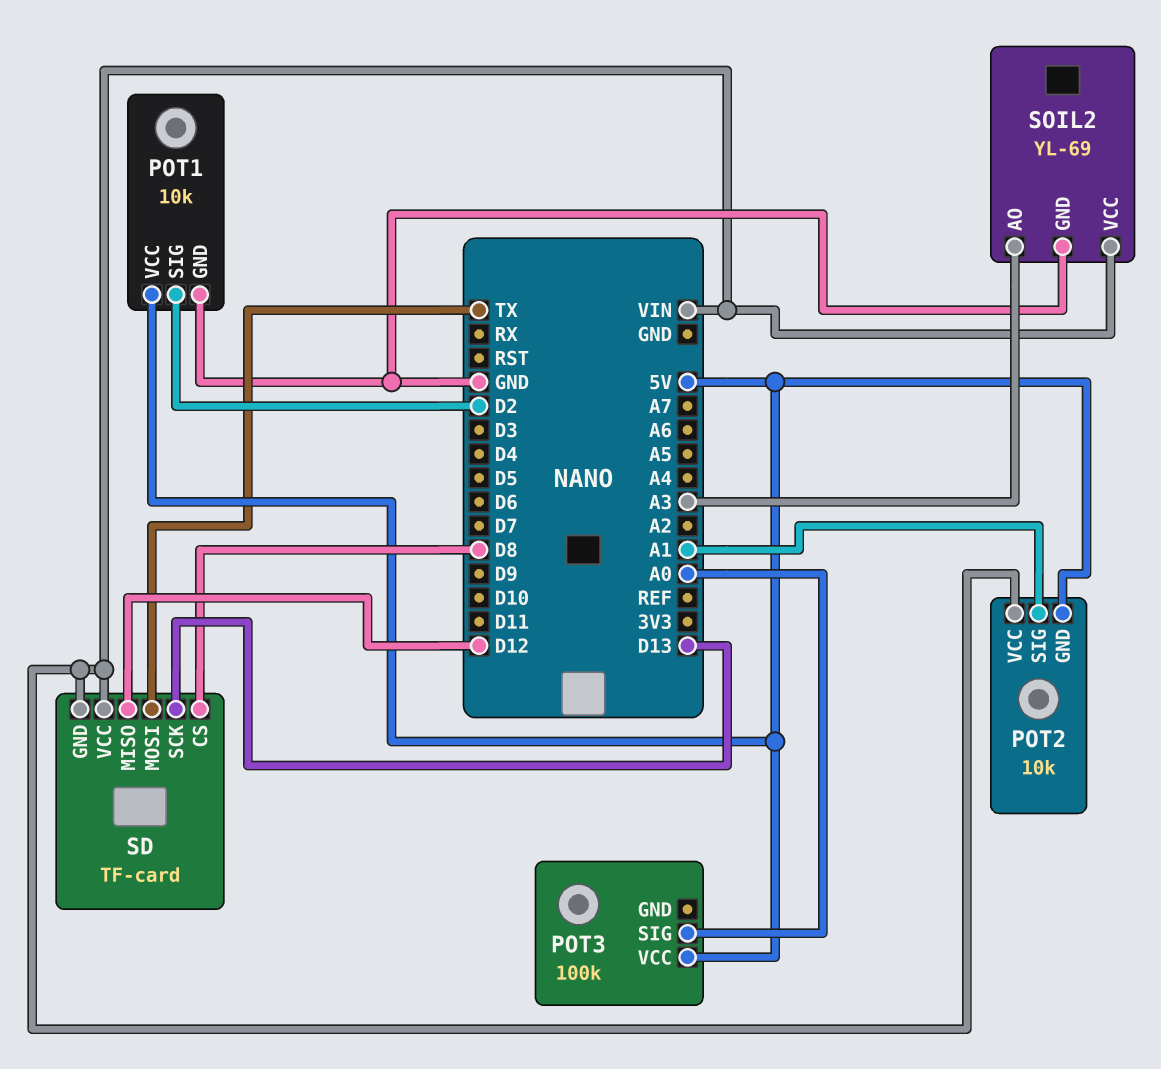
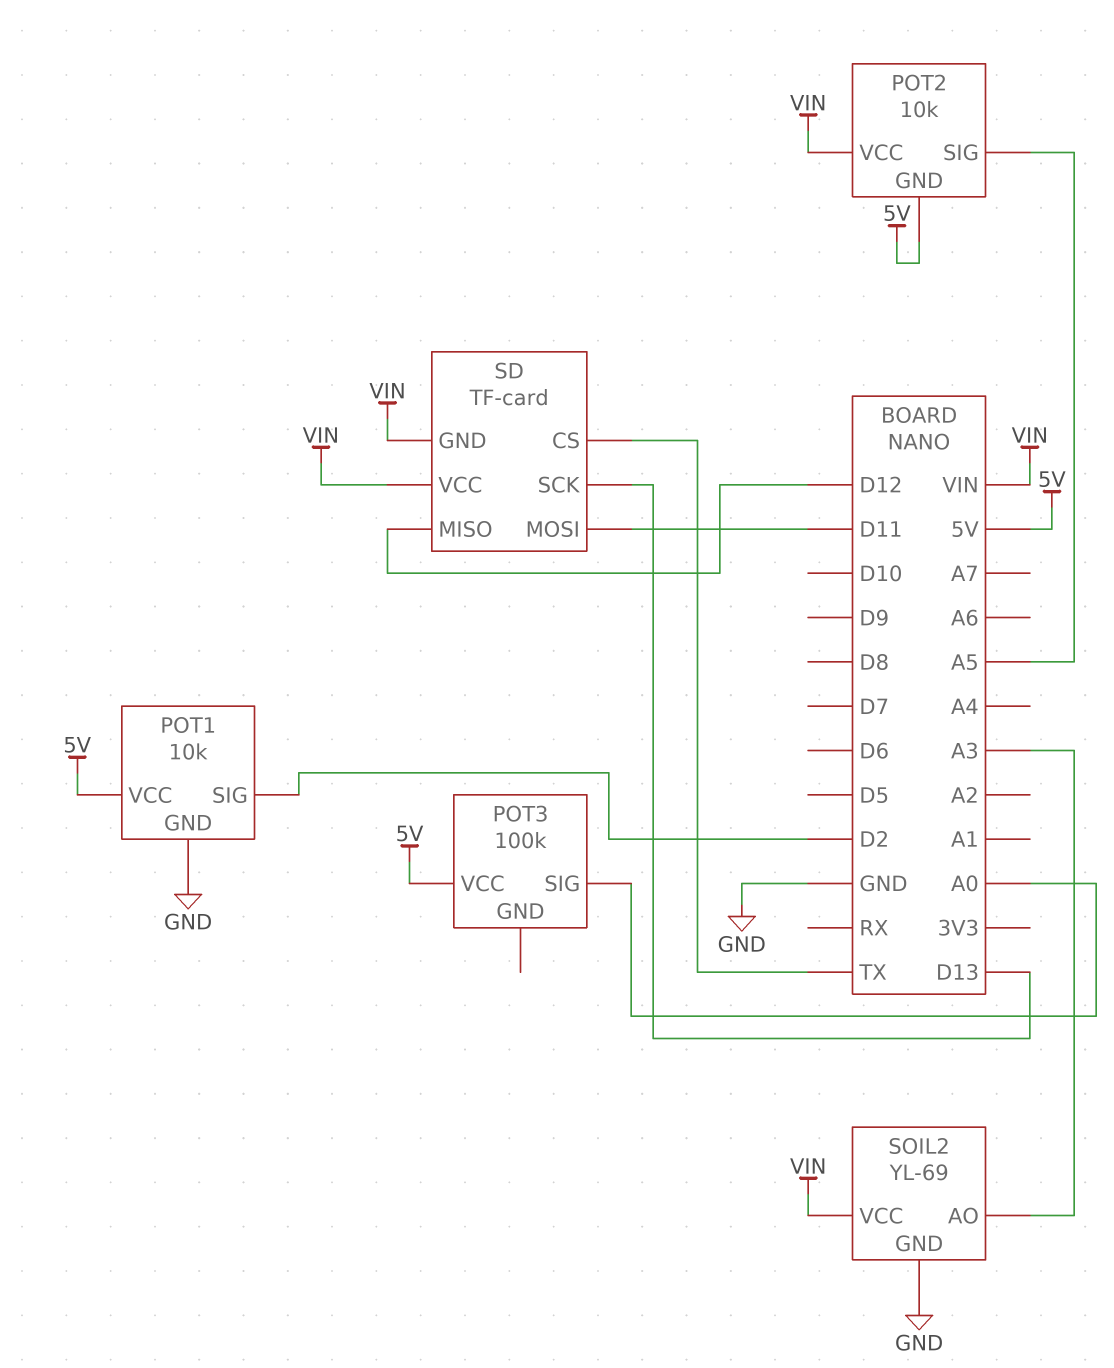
POT2 pin SIG: A1 -> A5
SD pin CS: D8 -> TX
SD pin MOSI: TX -> D11

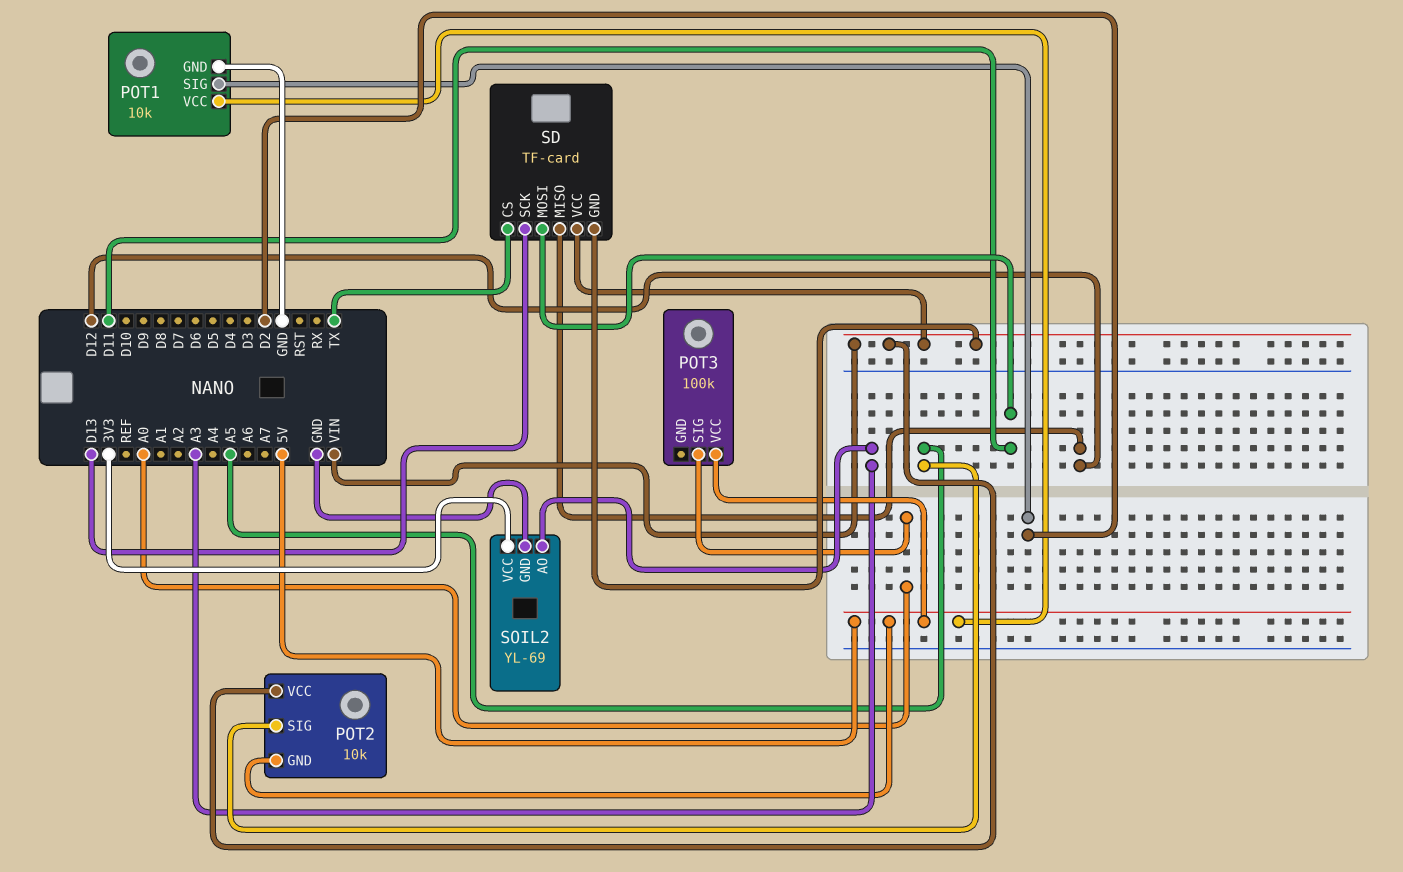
SOIL2 pin VCC: VIN -> 3V3

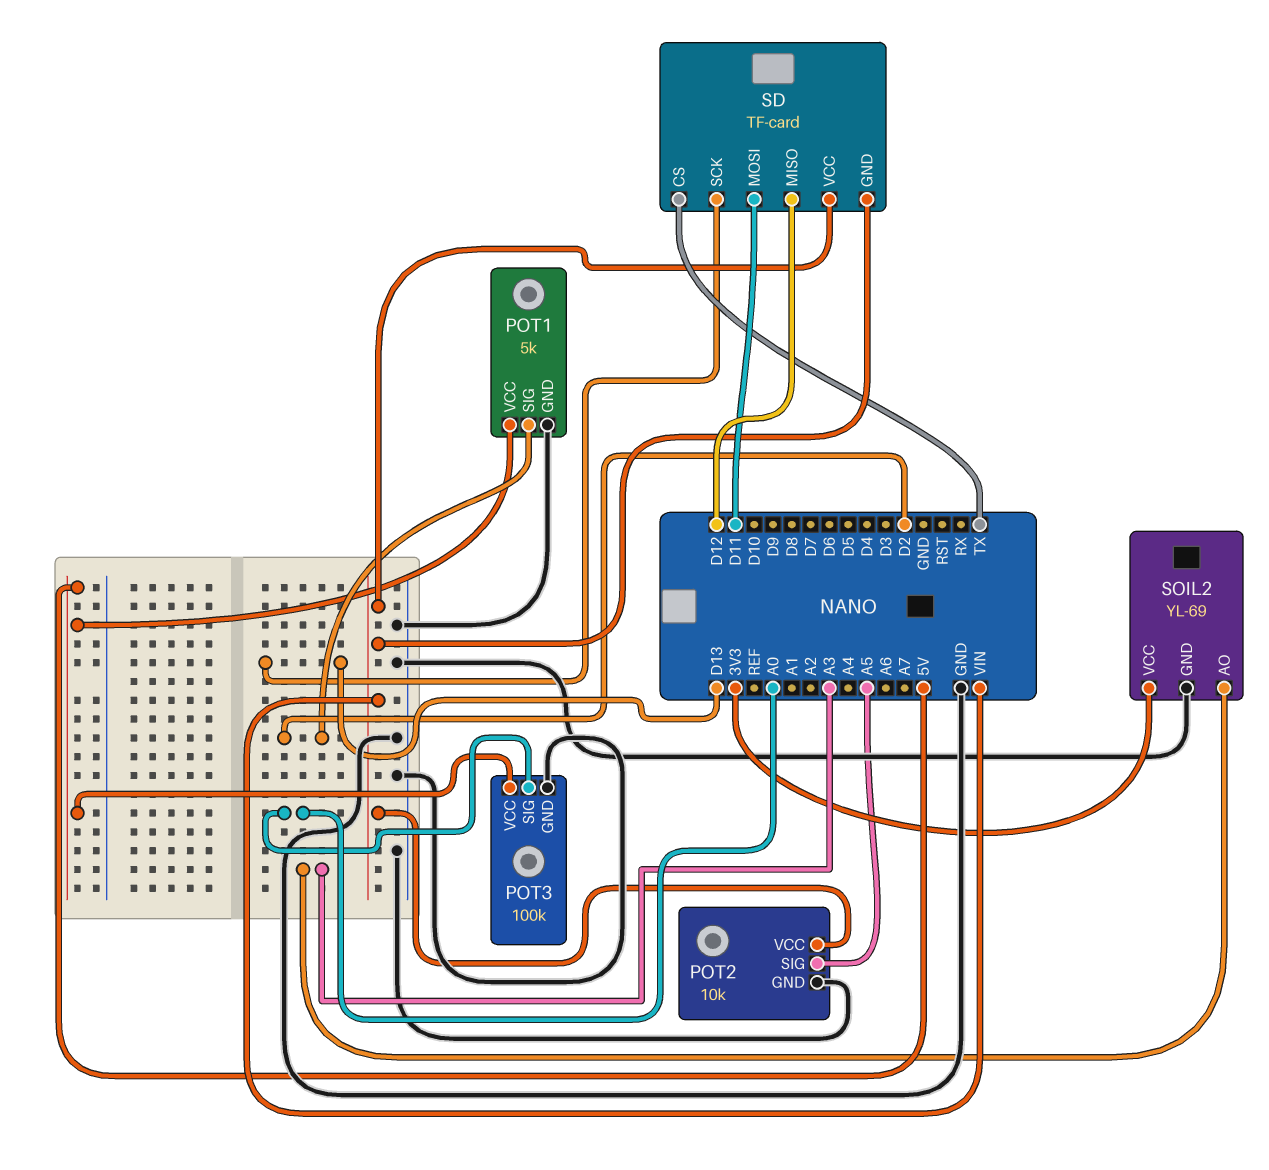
POT1: 10k -> 5k
POT2 pin GND: 5V -> GND
POT3 pin GND: none -> GND

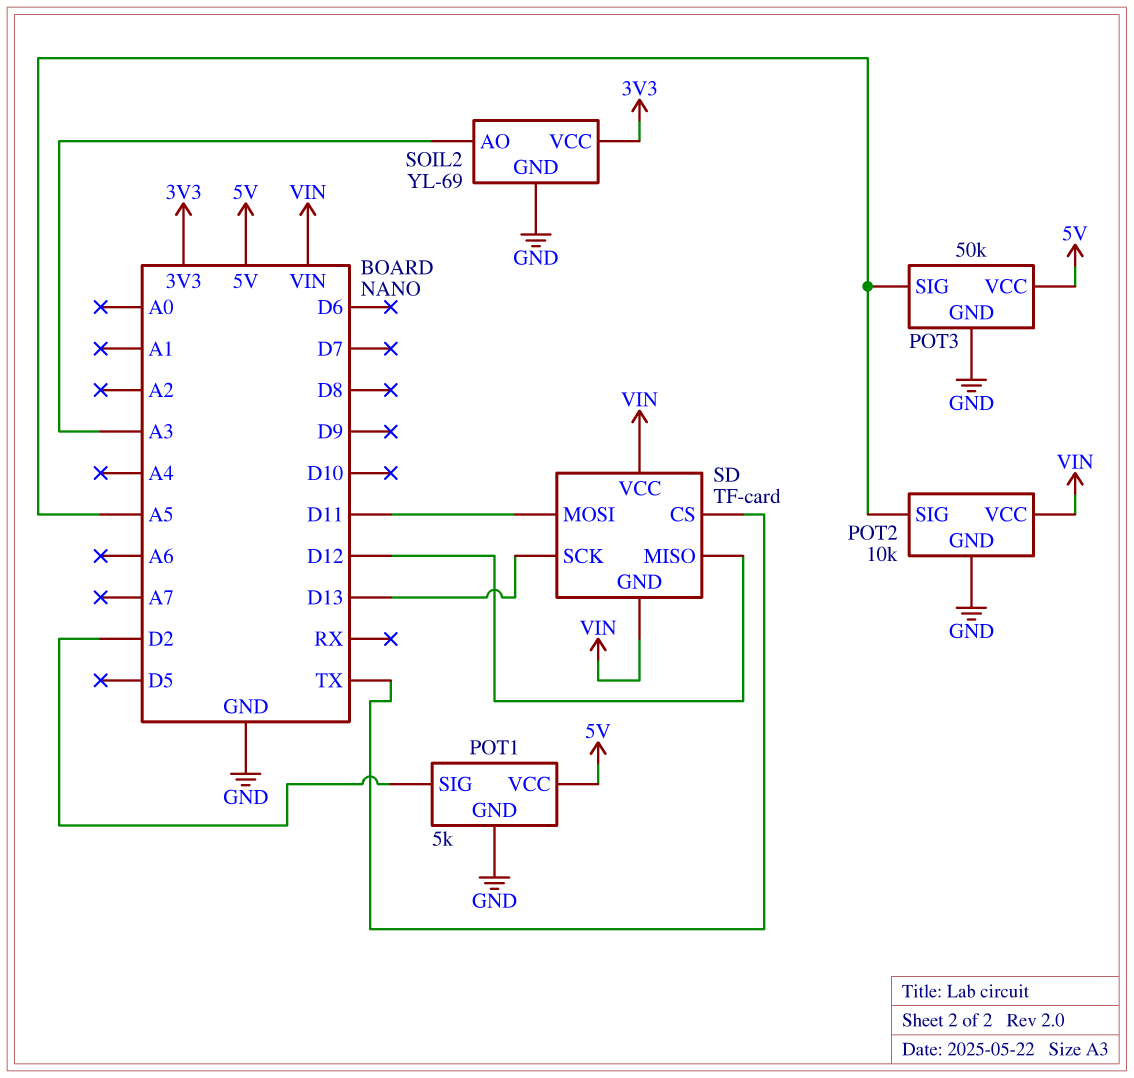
POT3: 100k -> 50k
POT3 pin SIG: A0 -> A5

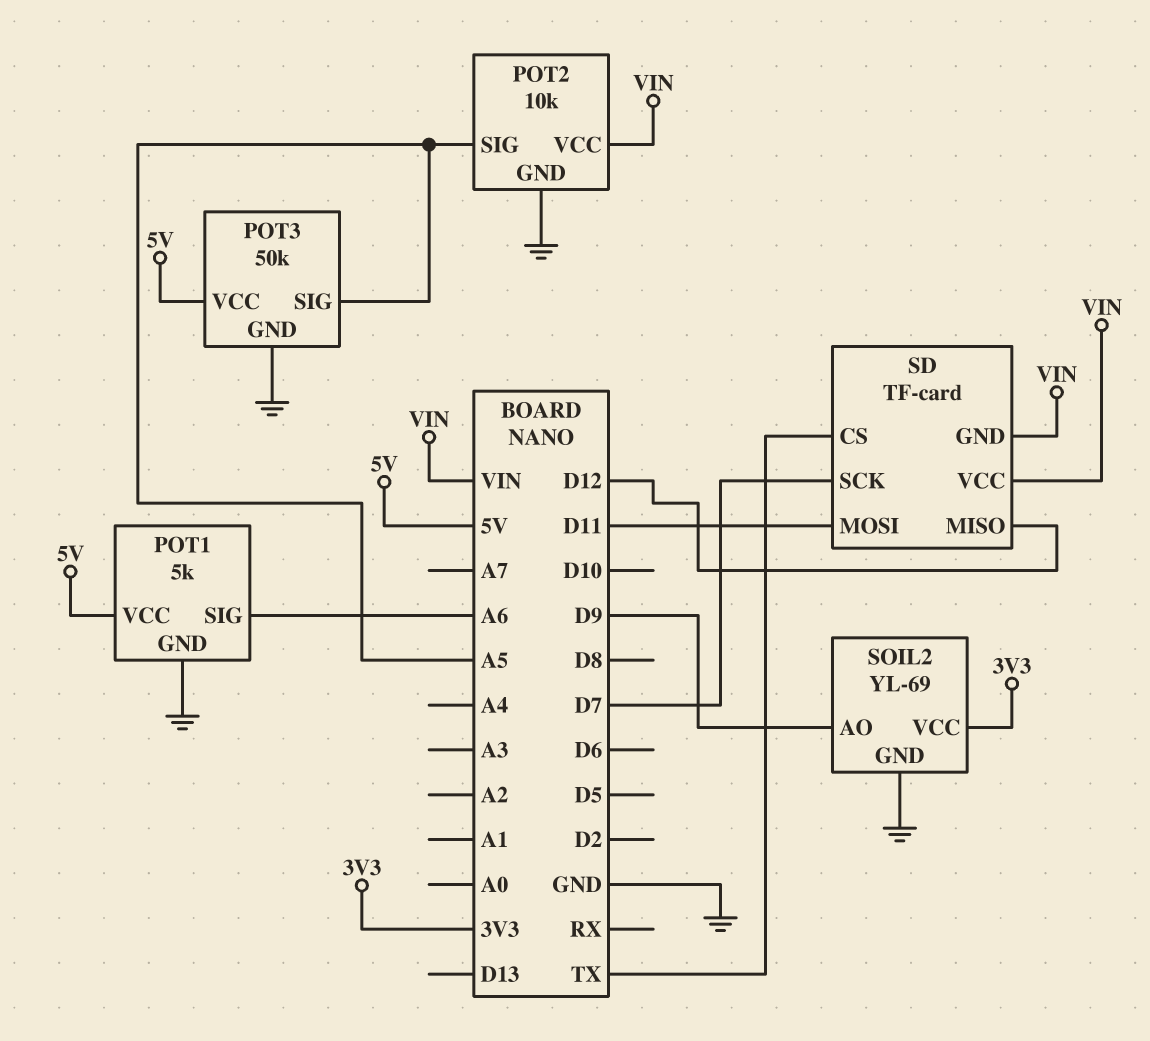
POT1 pin SIG: D2 -> A6
SD pin SCK: D13 -> D7
SOIL2 pin AO: A3 -> D9

